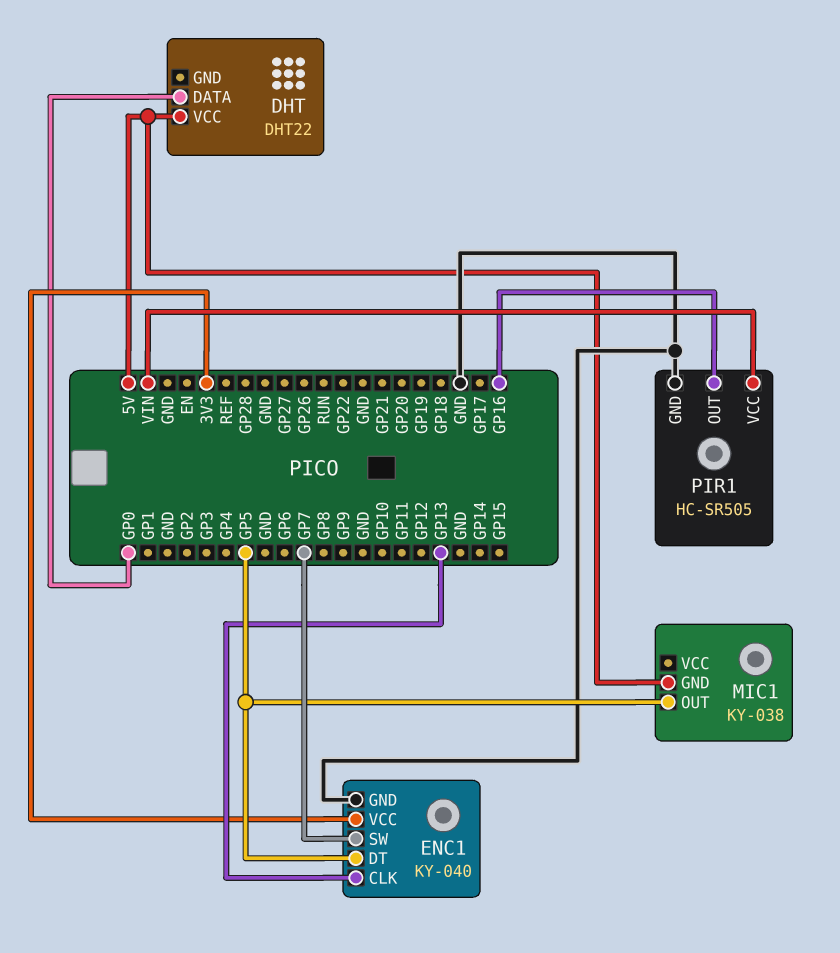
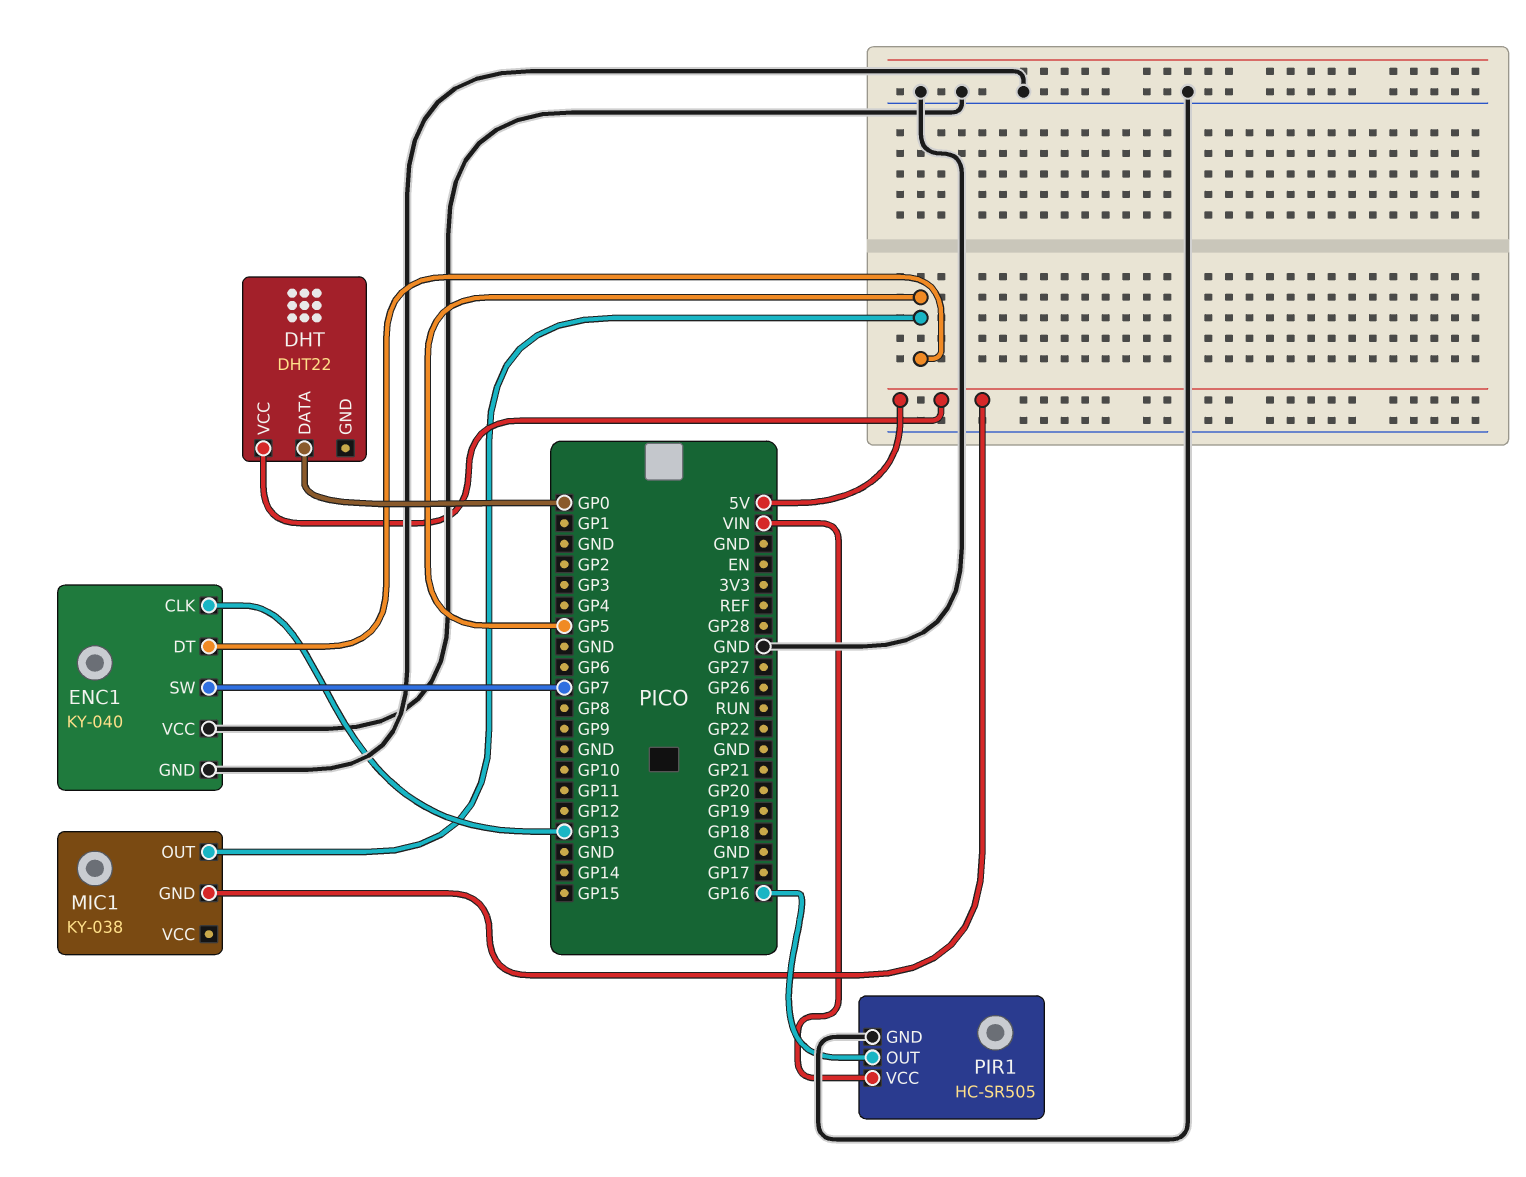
ENC1 pin VCC: 3V3 -> GND

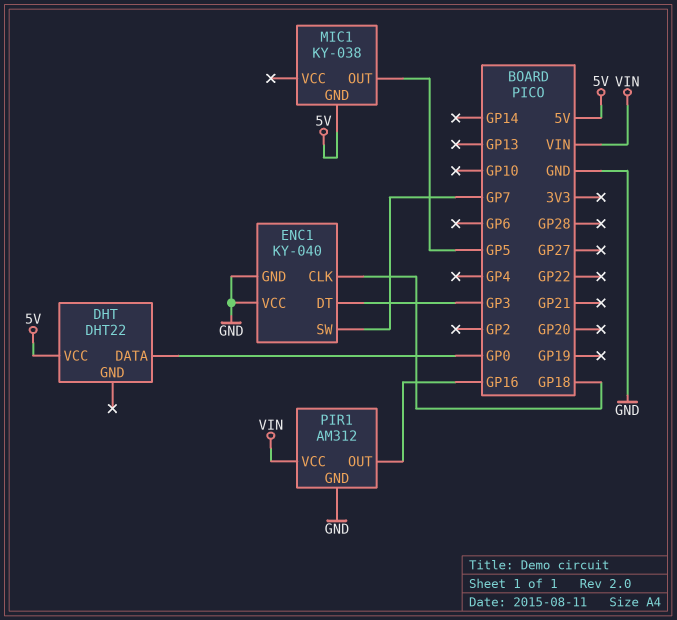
ENC1 pin CLK: GP13 -> GP18
ENC1 pin DT: GP5 -> GP3
PIR1: HC-SR505 -> AM312

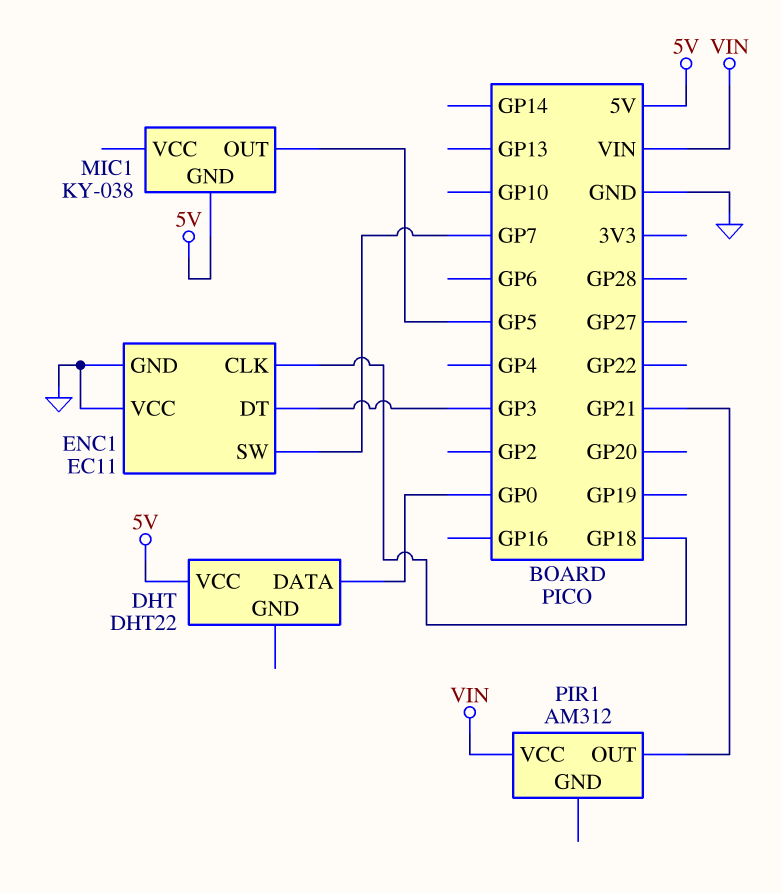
ENC1: KY-040 -> EC11
PIR1 pin GND: GND -> none
PIR1 pin OUT: GP16 -> GP21

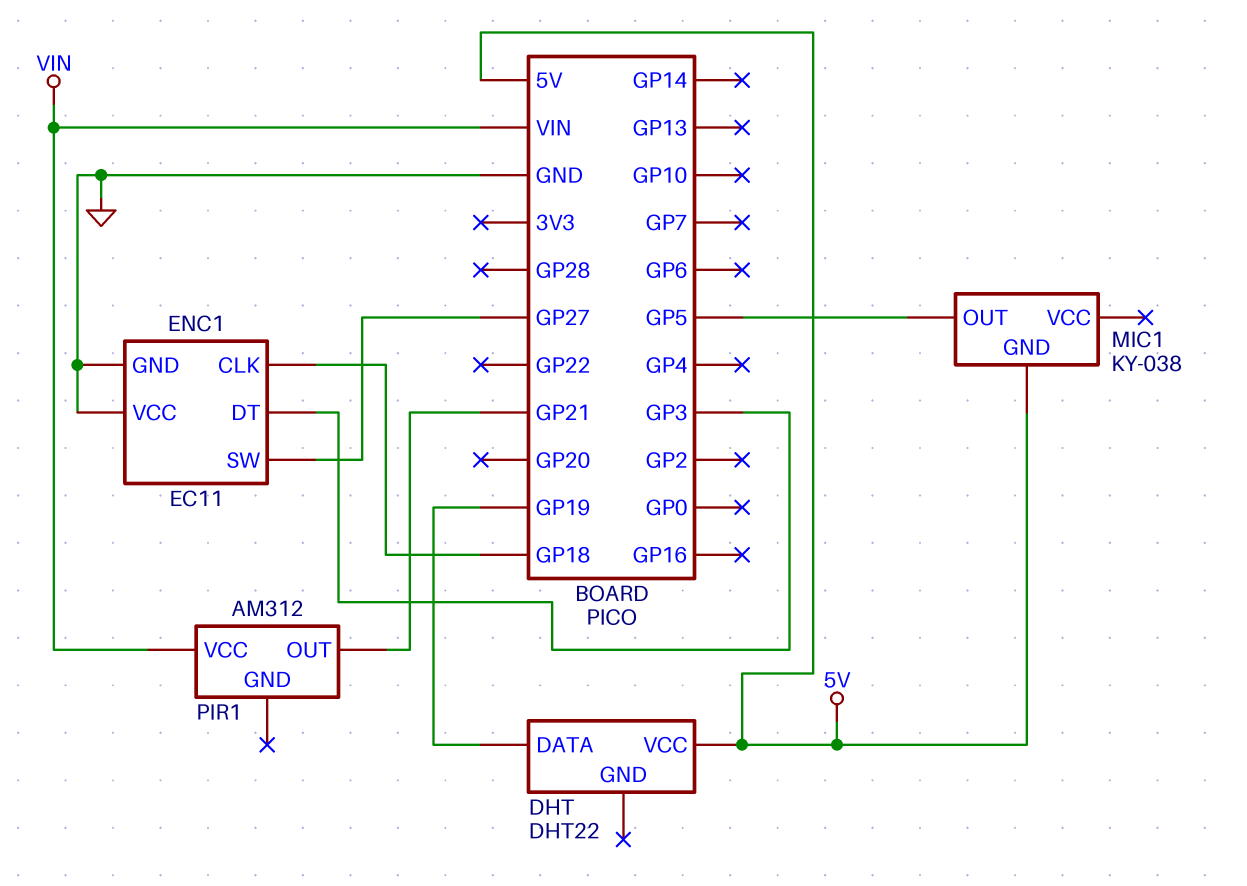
DHT pin DATA: GP0 -> GP19
ENC1 pin SW: GP7 -> GP27

